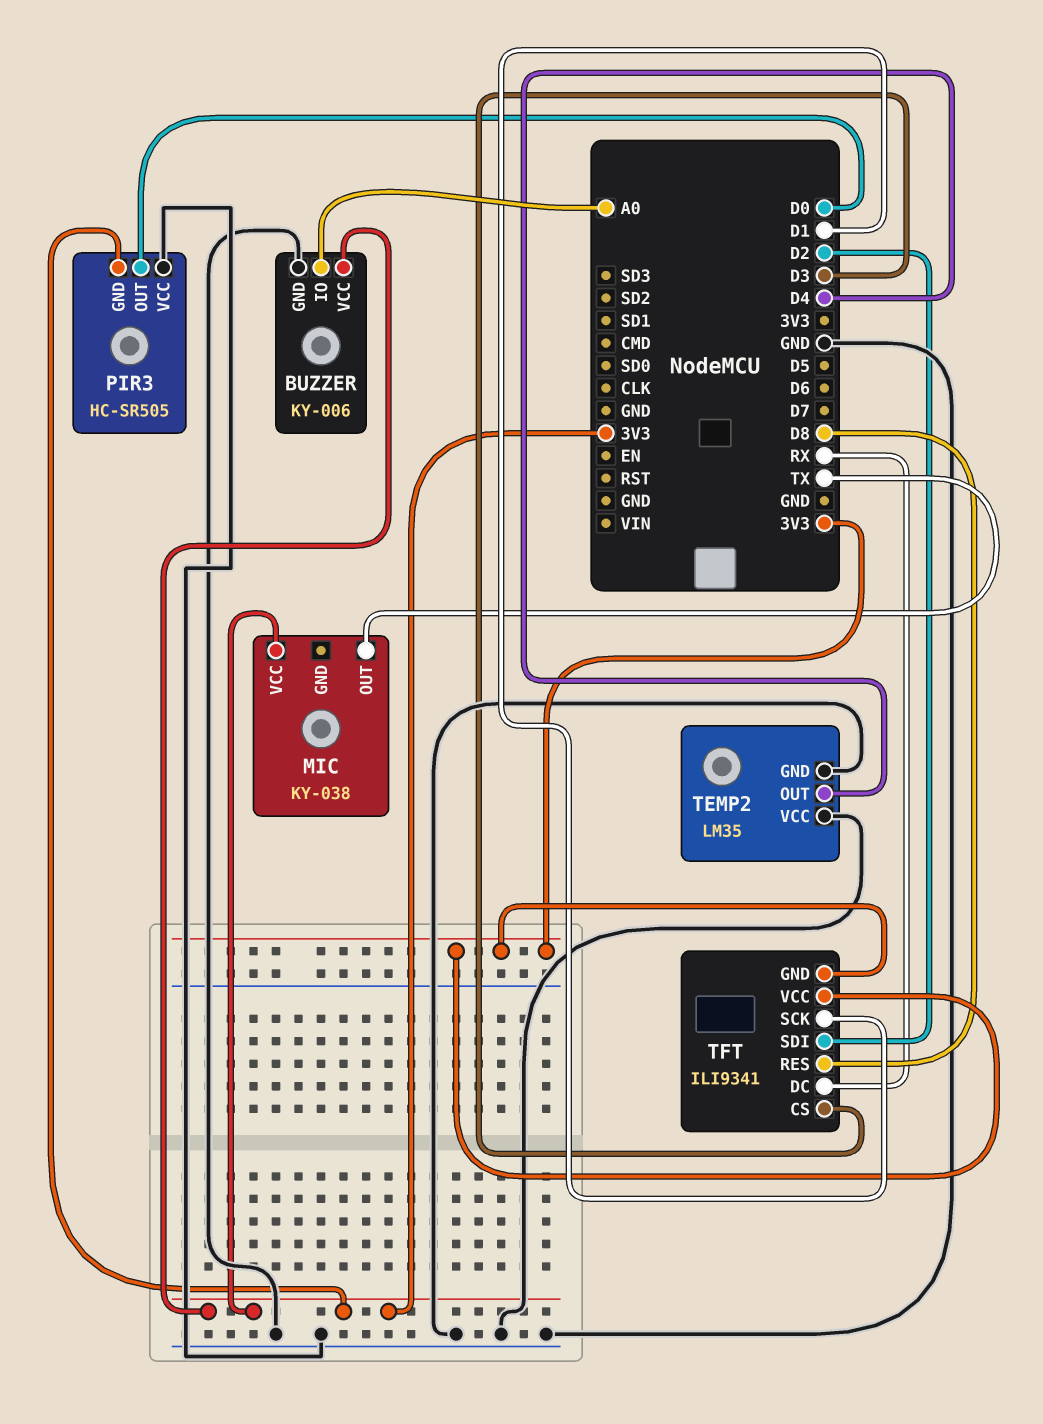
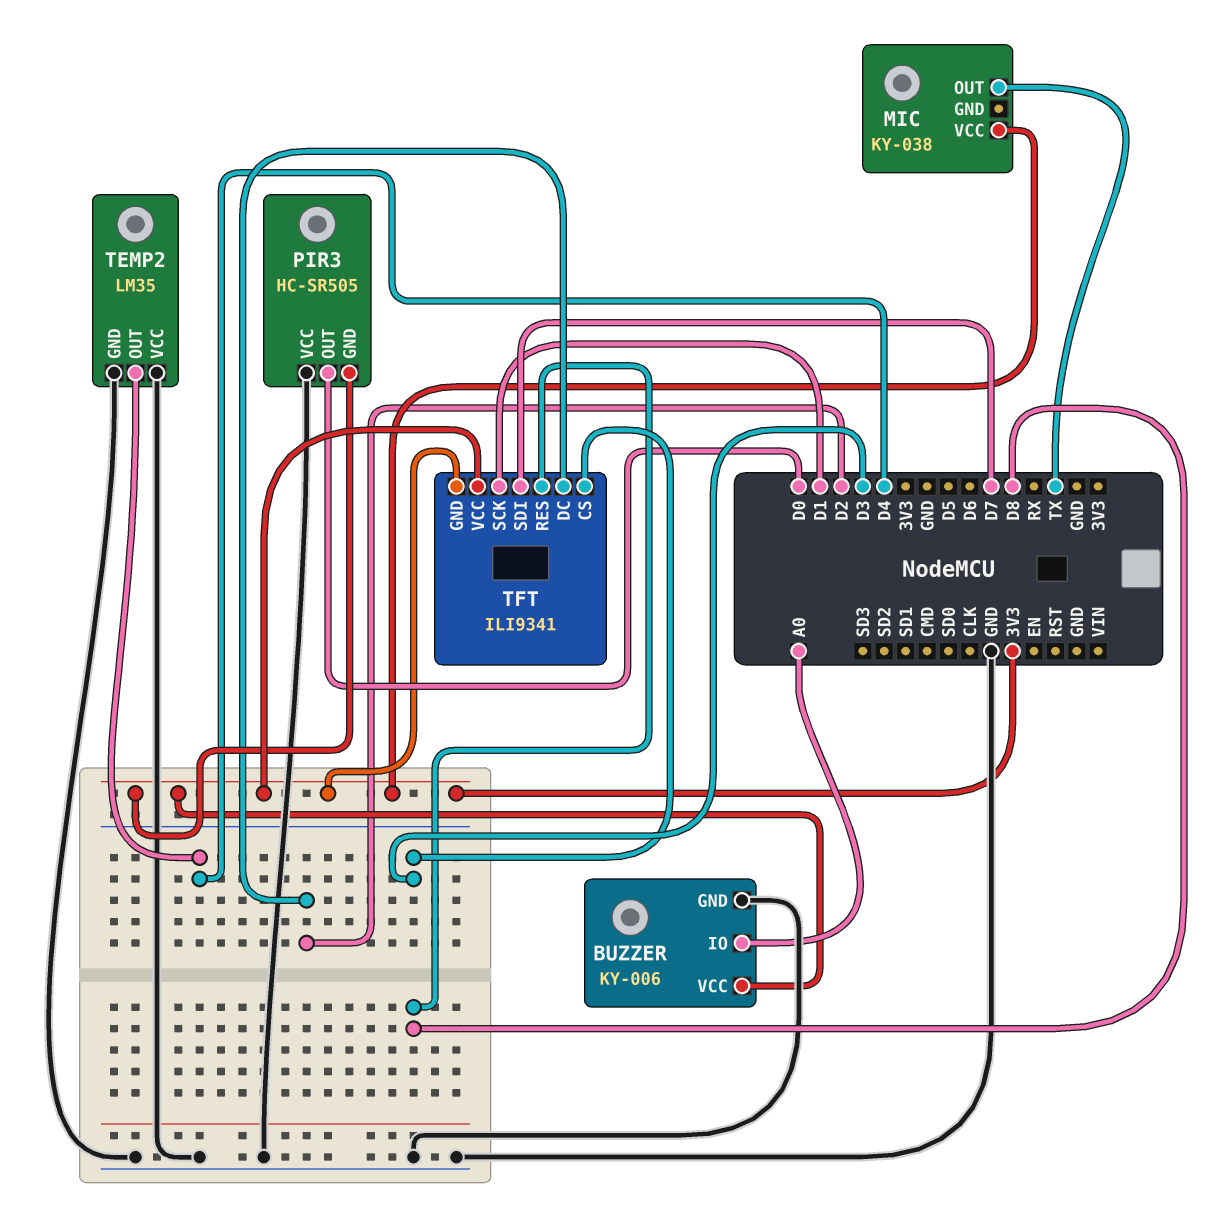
TFT pin DC: RX -> D2
TFT pin SDI: D2 -> D7

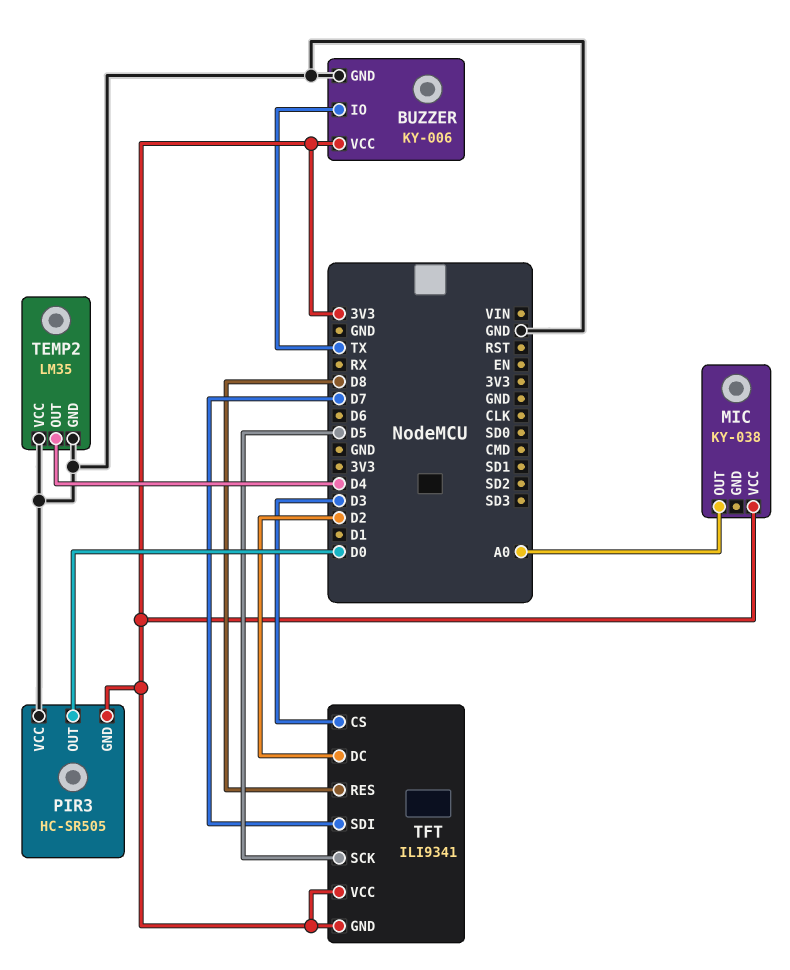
BUZZER pin IO: A0 -> TX
MIC pin OUT: TX -> A0
TFT pin SCK: D1 -> D5

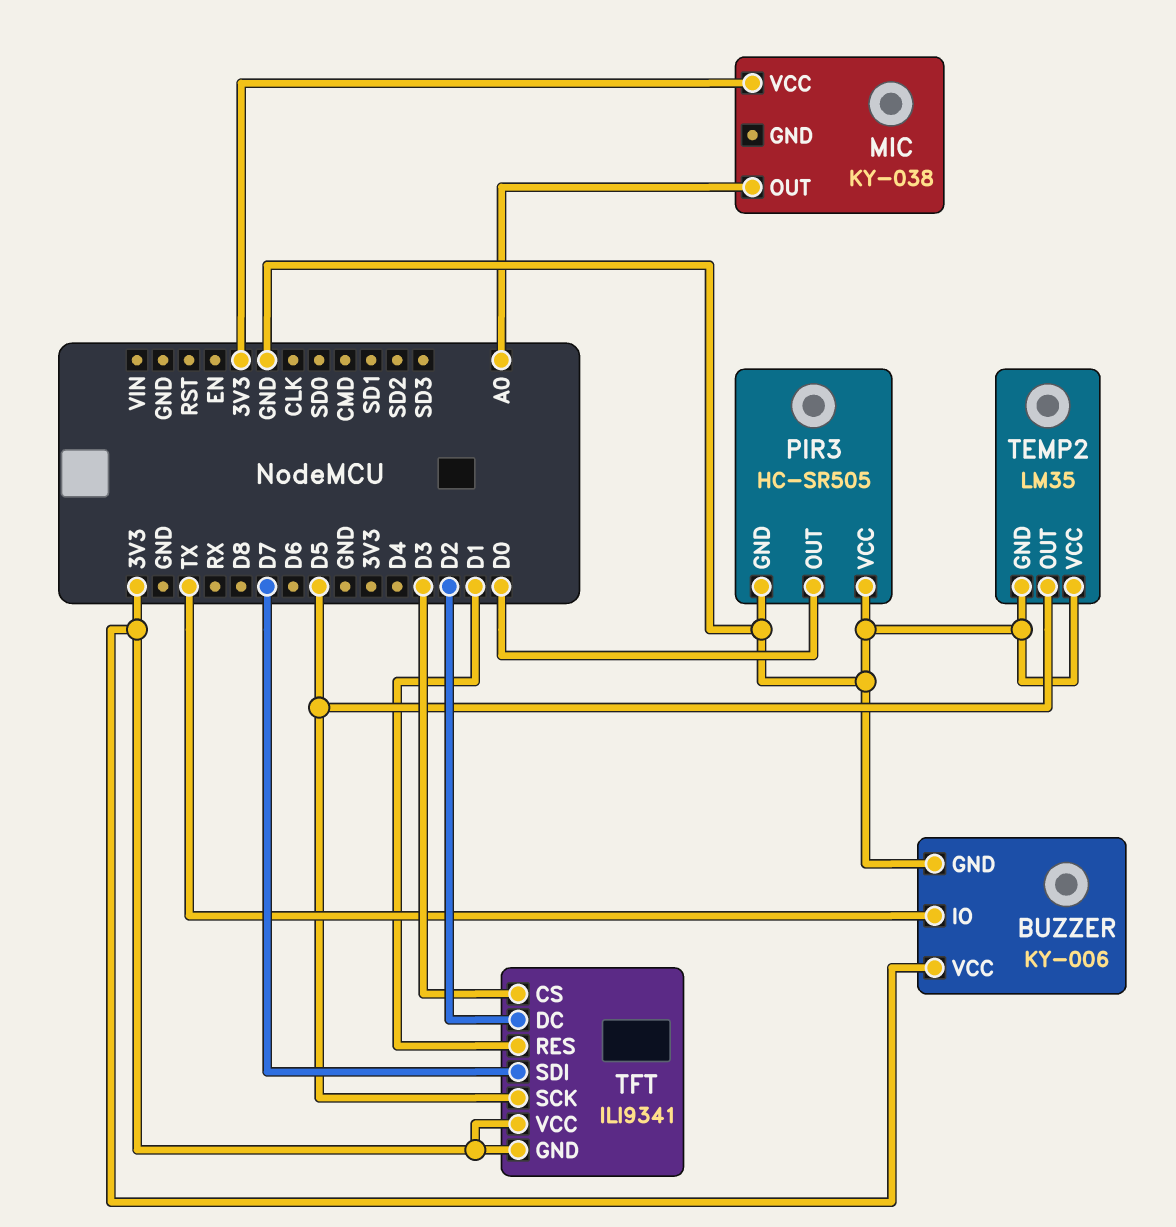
PIR3 pin GND: 3V3 -> GND
TEMP2 pin OUT: D4 -> D5
TFT pin RES: D8 -> D1

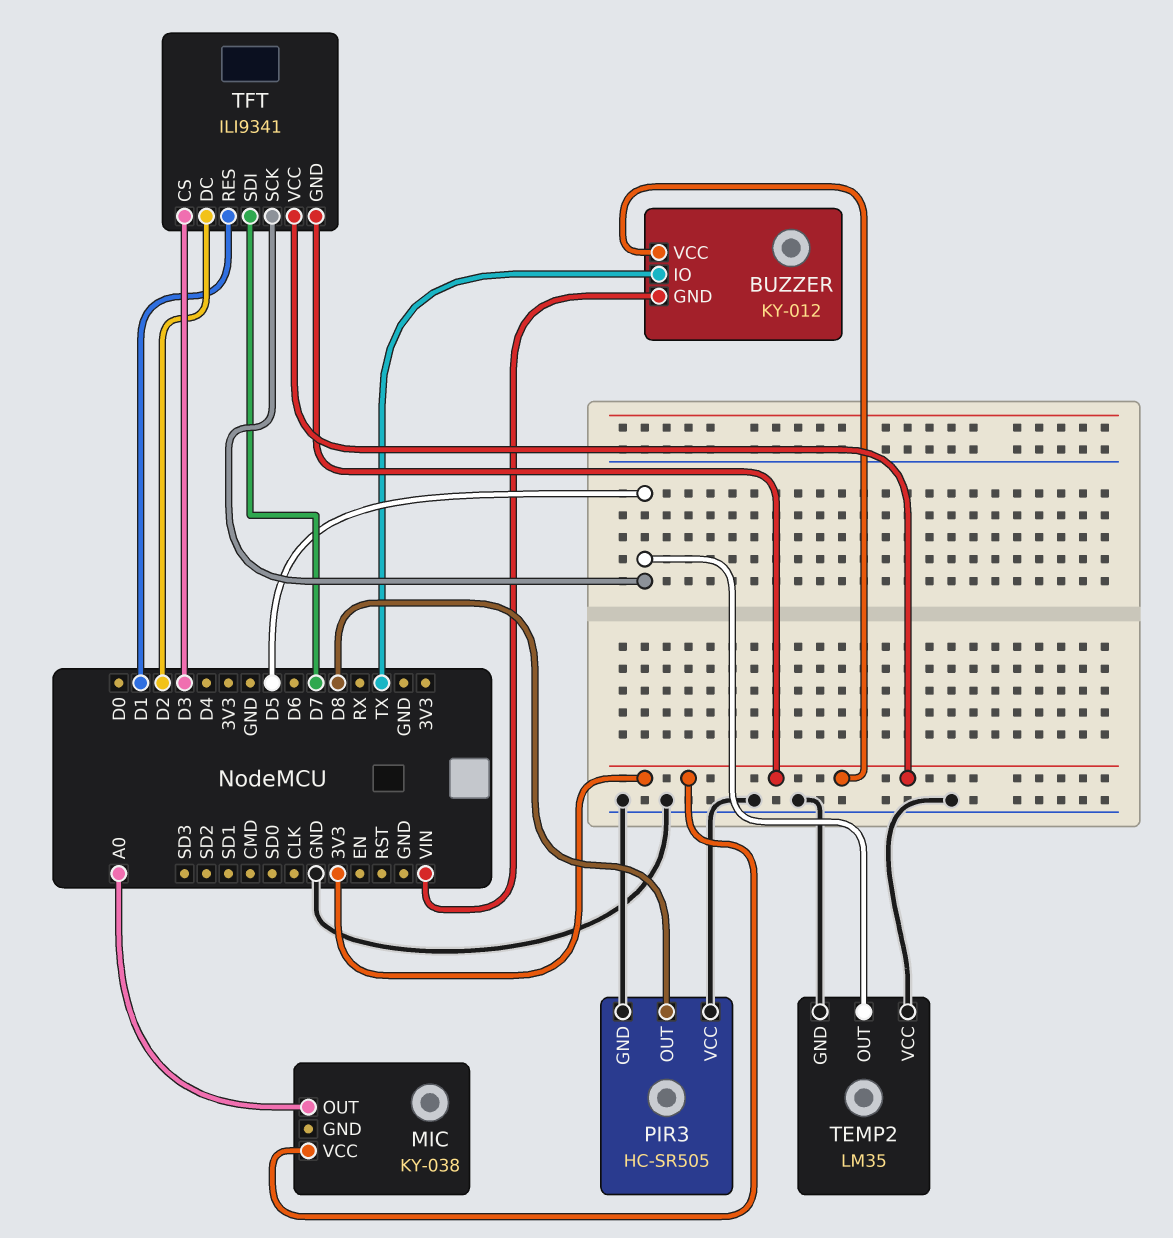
BUZZER: KY-006 -> KY-012
BUZZER pin GND: GND -> VIN
PIR3 pin OUT: D0 -> D8

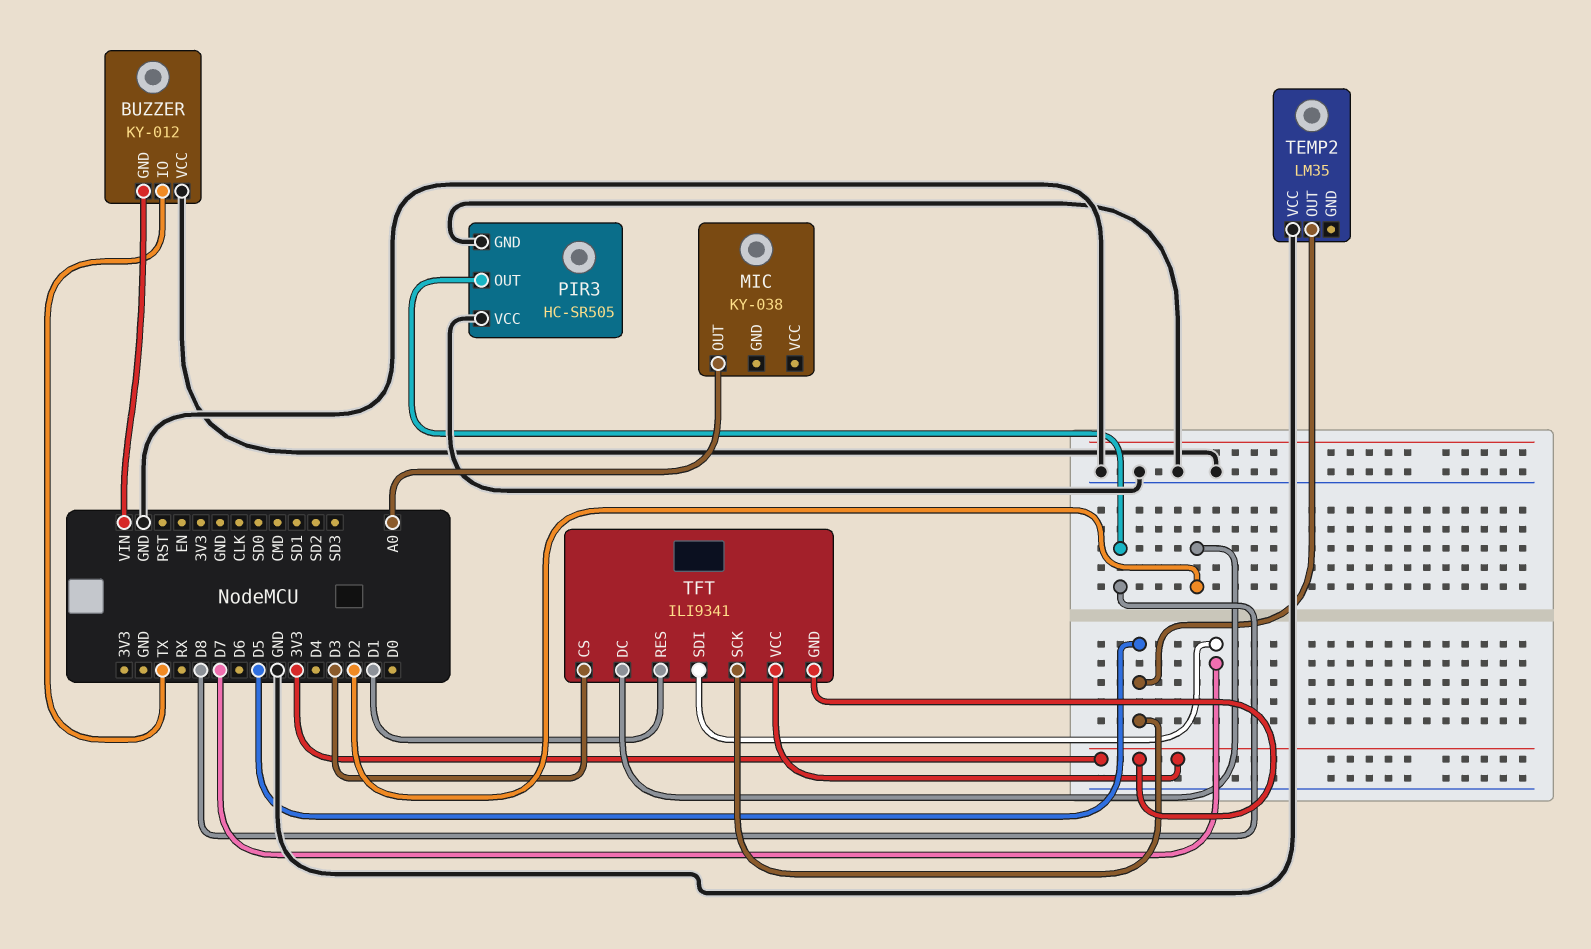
BUZZER pin VCC: 3V3 -> GND
MIC pin VCC: 3V3 -> none
TEMP2 pin GND: GND -> none

